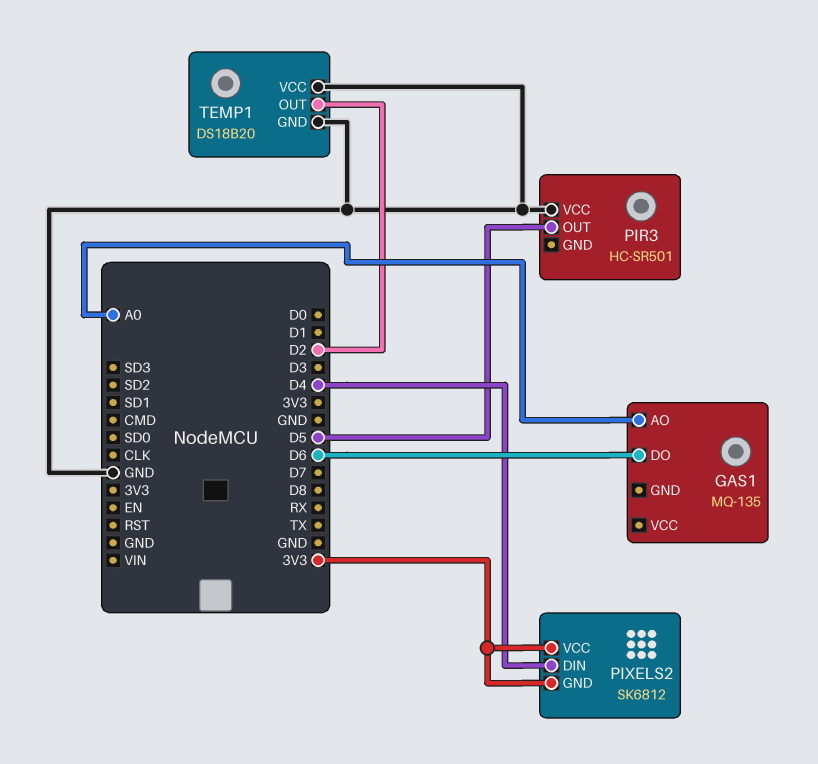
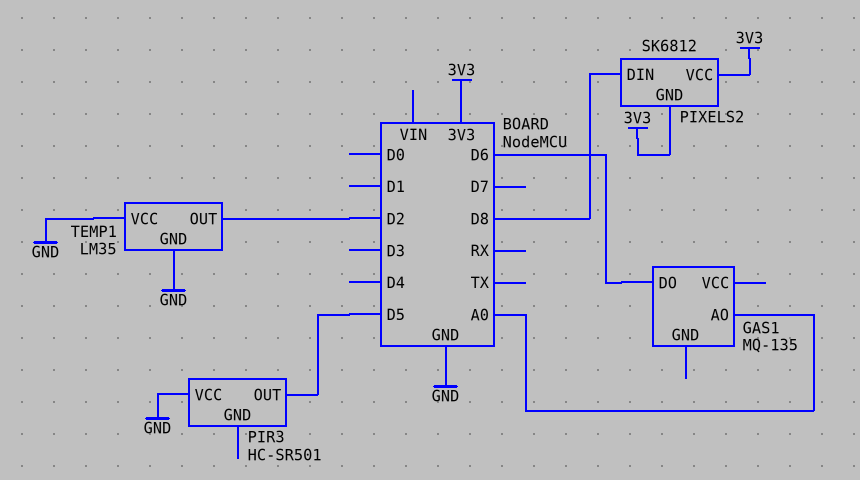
PIXELS2 pin DIN: D4 -> D8
TEMP1: DS18B20 -> LM35

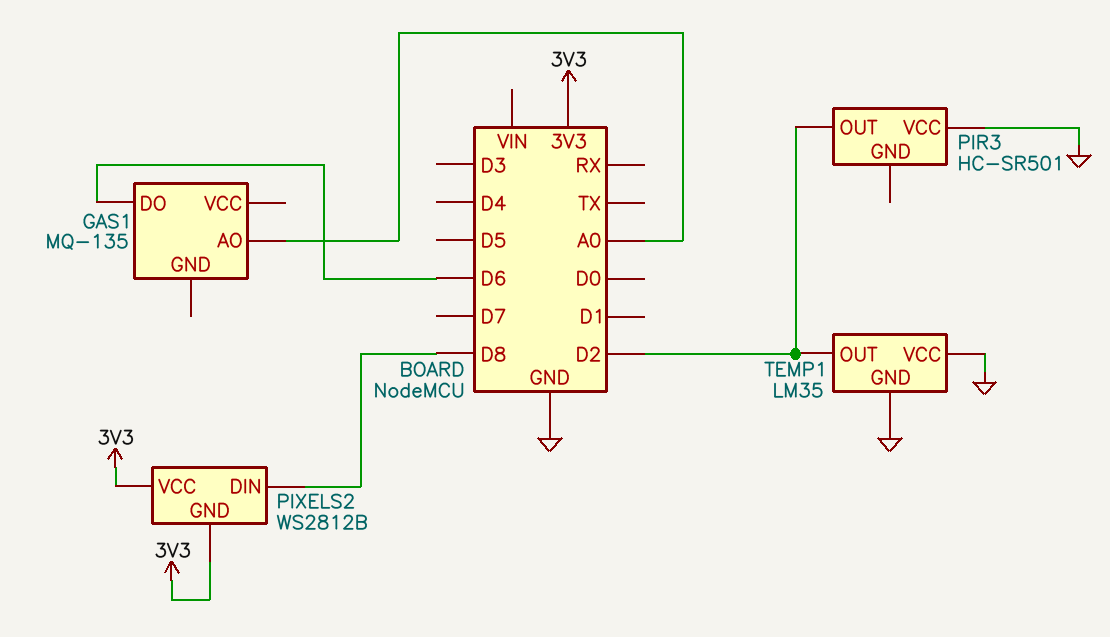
PIR3 pin OUT: D5 -> D2
PIXELS2: SK6812 -> WS2812B

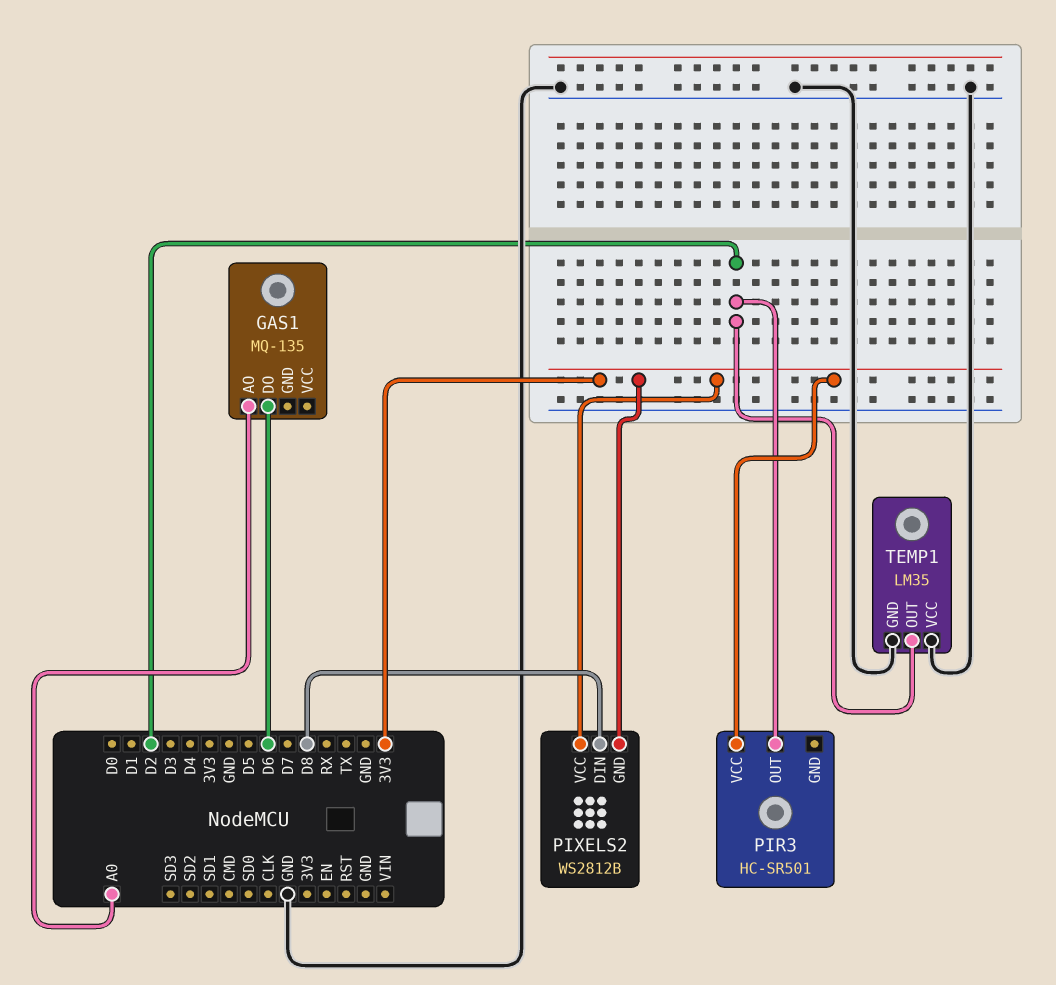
PIR3 pin VCC: GND -> 3V3

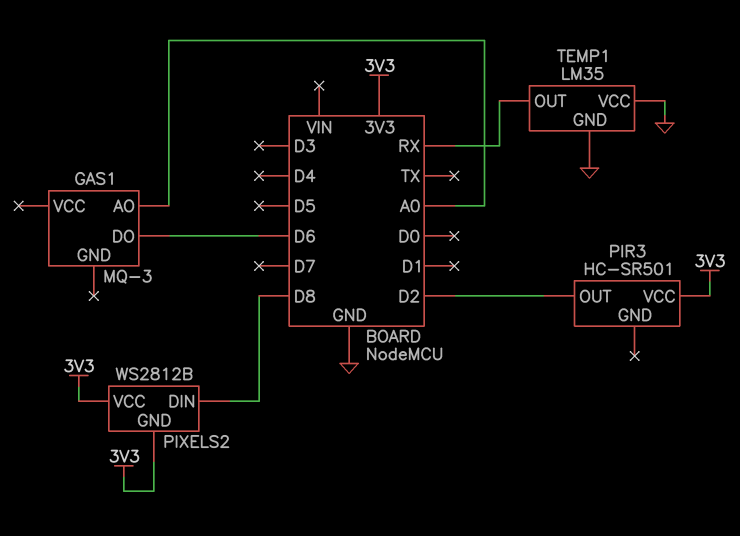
GAS1: MQ-135 -> MQ-3
TEMP1 pin OUT: D2 -> RX

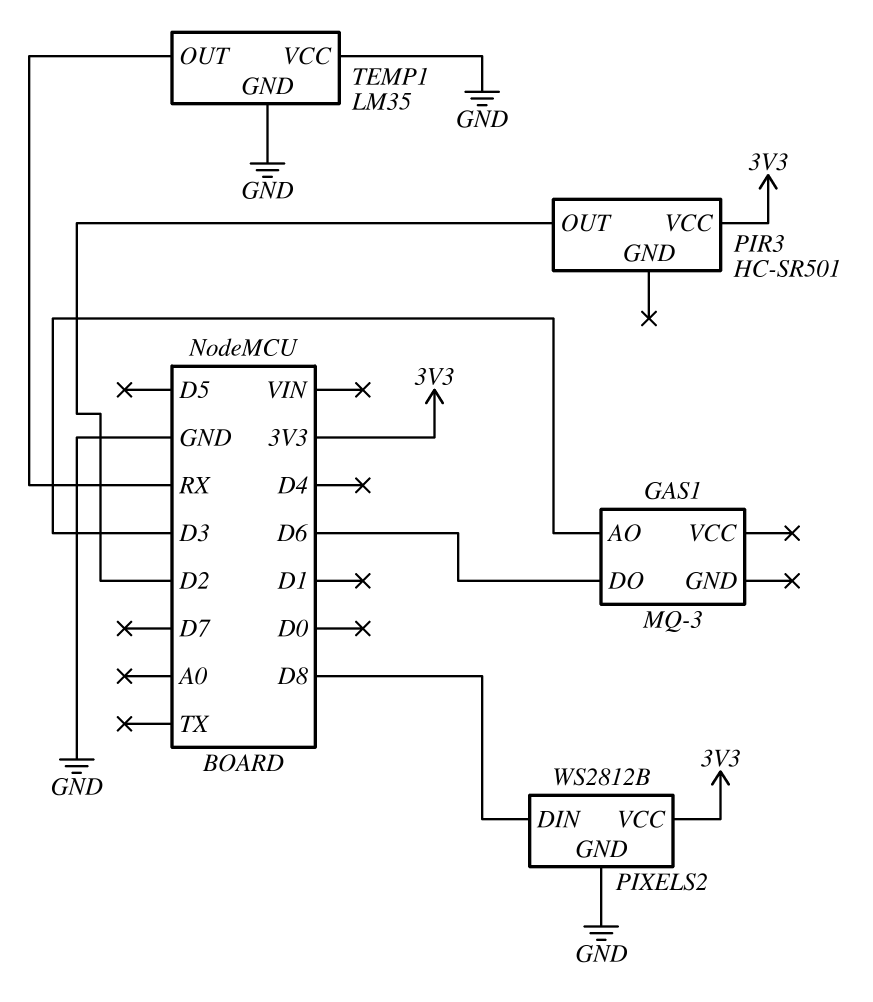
GAS1 pin AO: A0 -> D3
PIXELS2 pin GND: 3V3 -> GND

